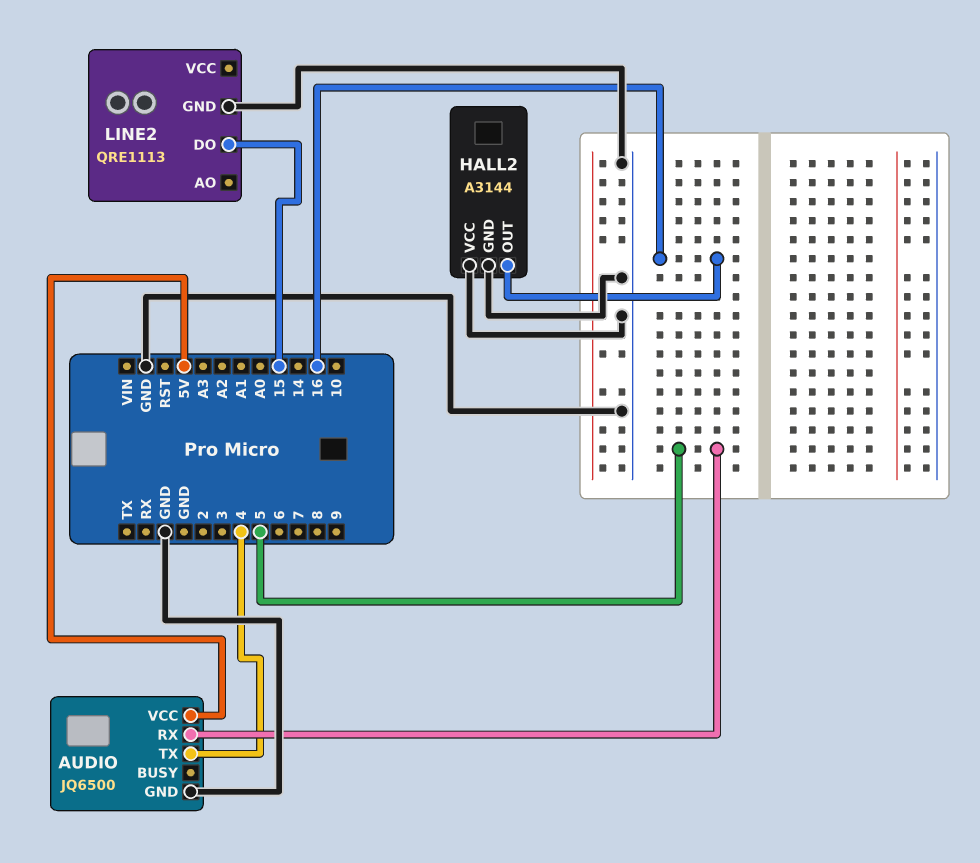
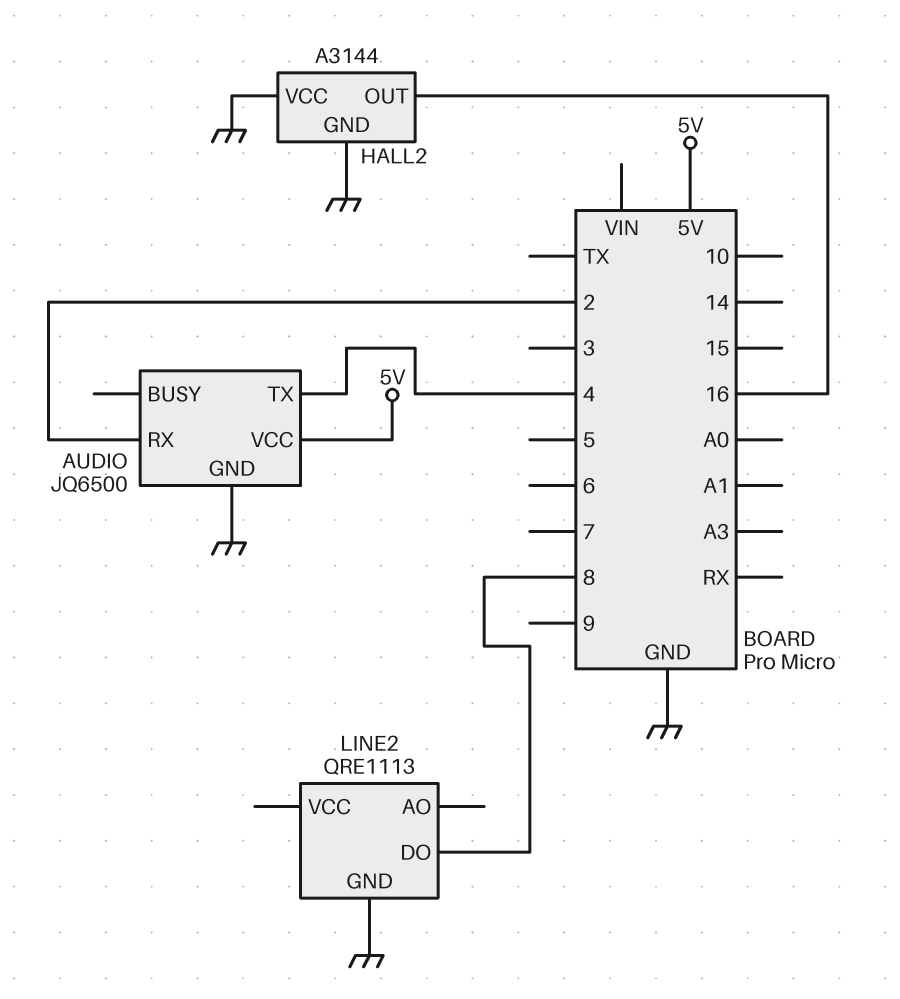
AUDIO pin RX: 5 -> 2
LINE2 pin DO: 15 -> 8

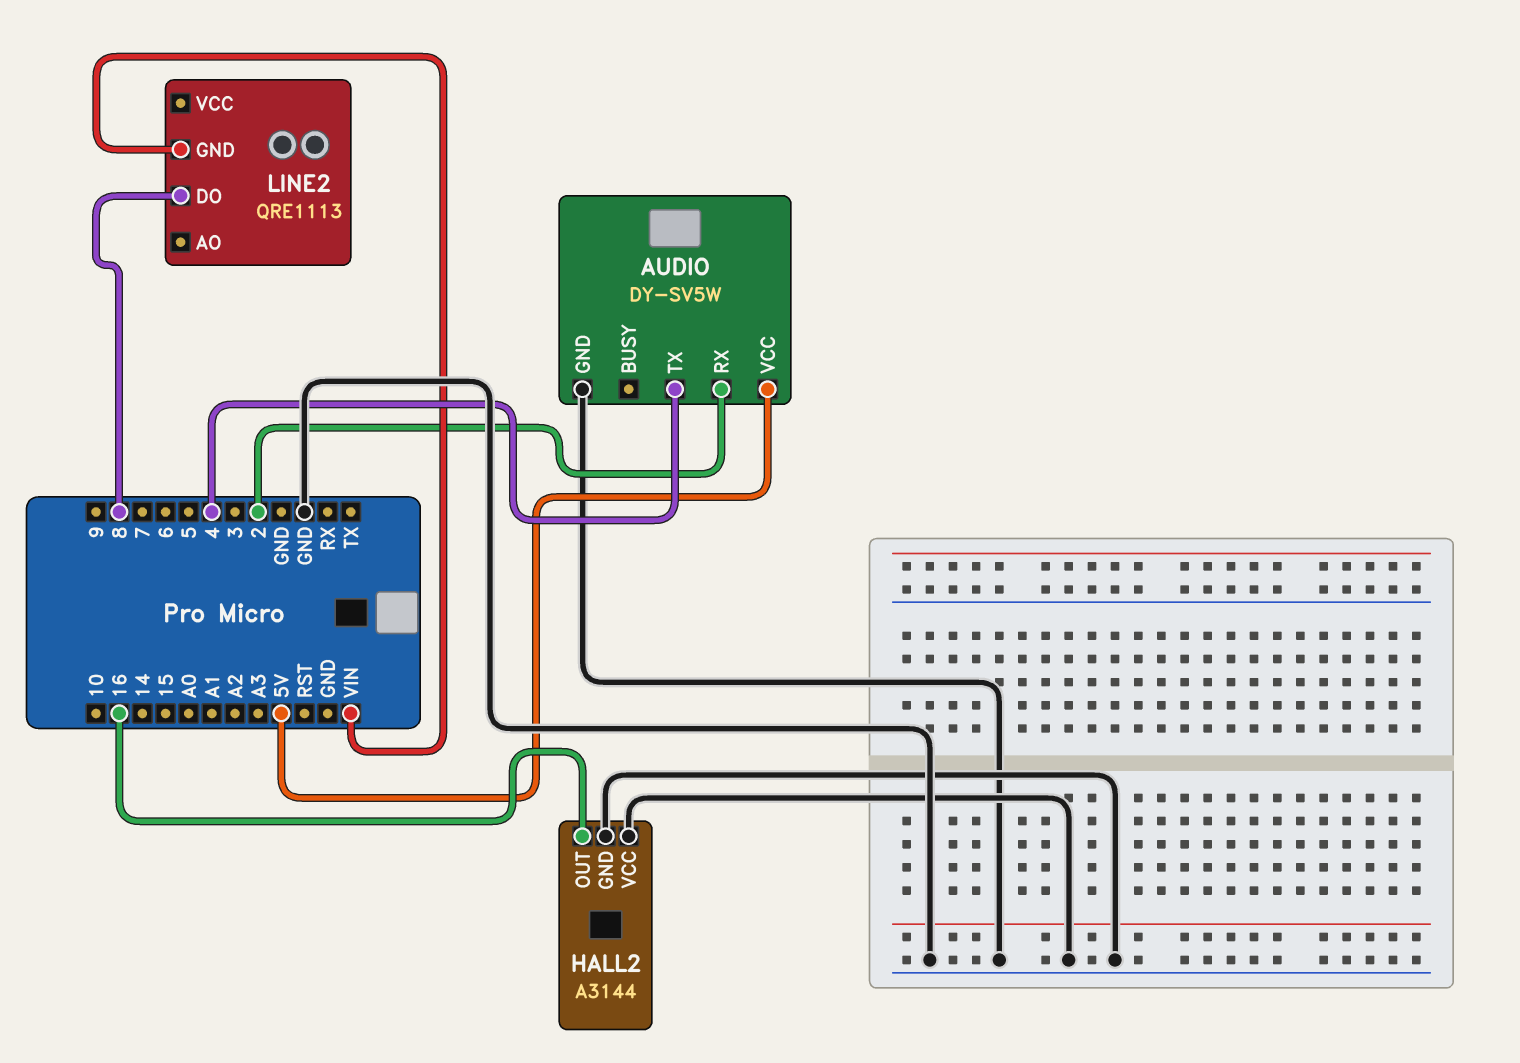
AUDIO: JQ6500 -> DY-SV5W
LINE2 pin GND: GND -> VIN

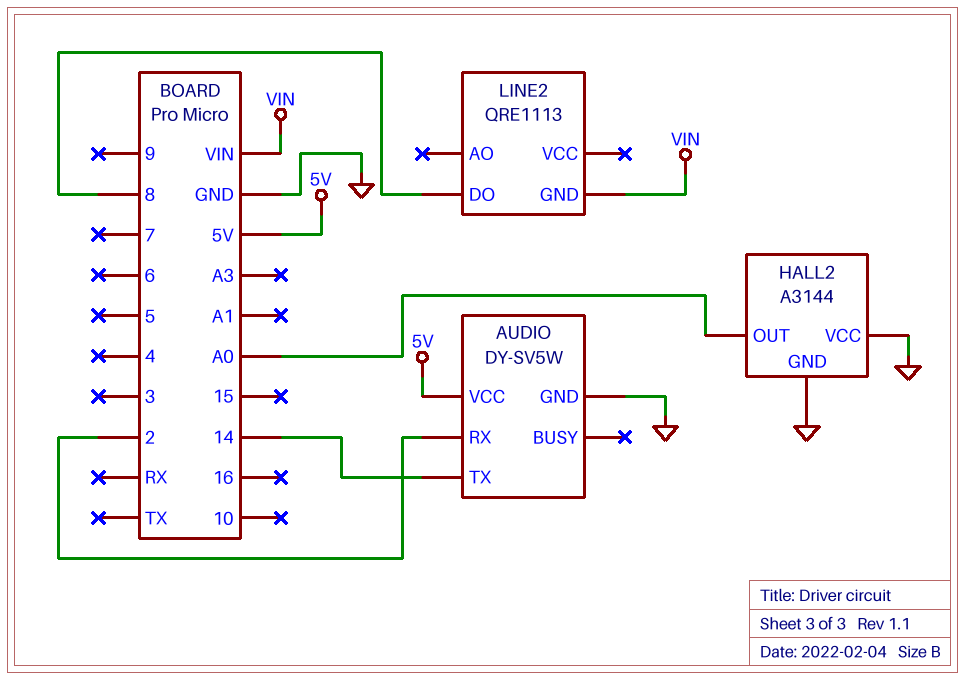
AUDIO pin TX: 4 -> 14
HALL2 pin OUT: 16 -> A0

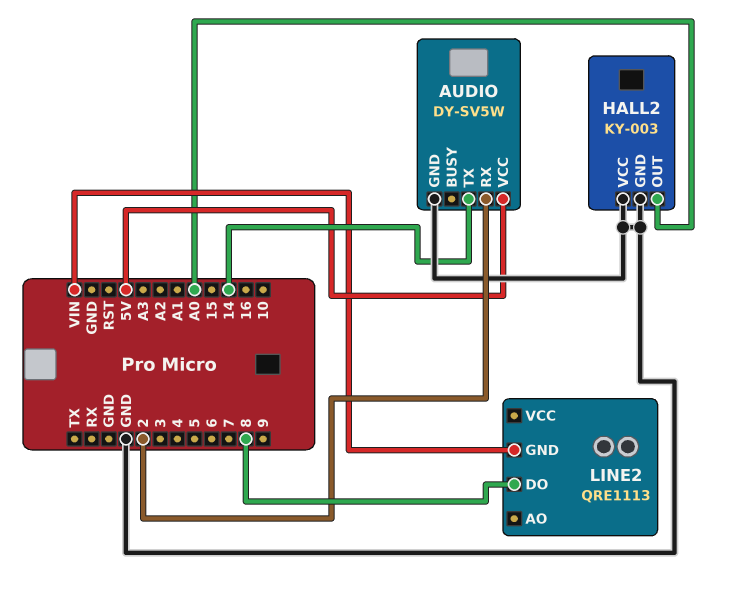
HALL2: A3144 -> KY-003

